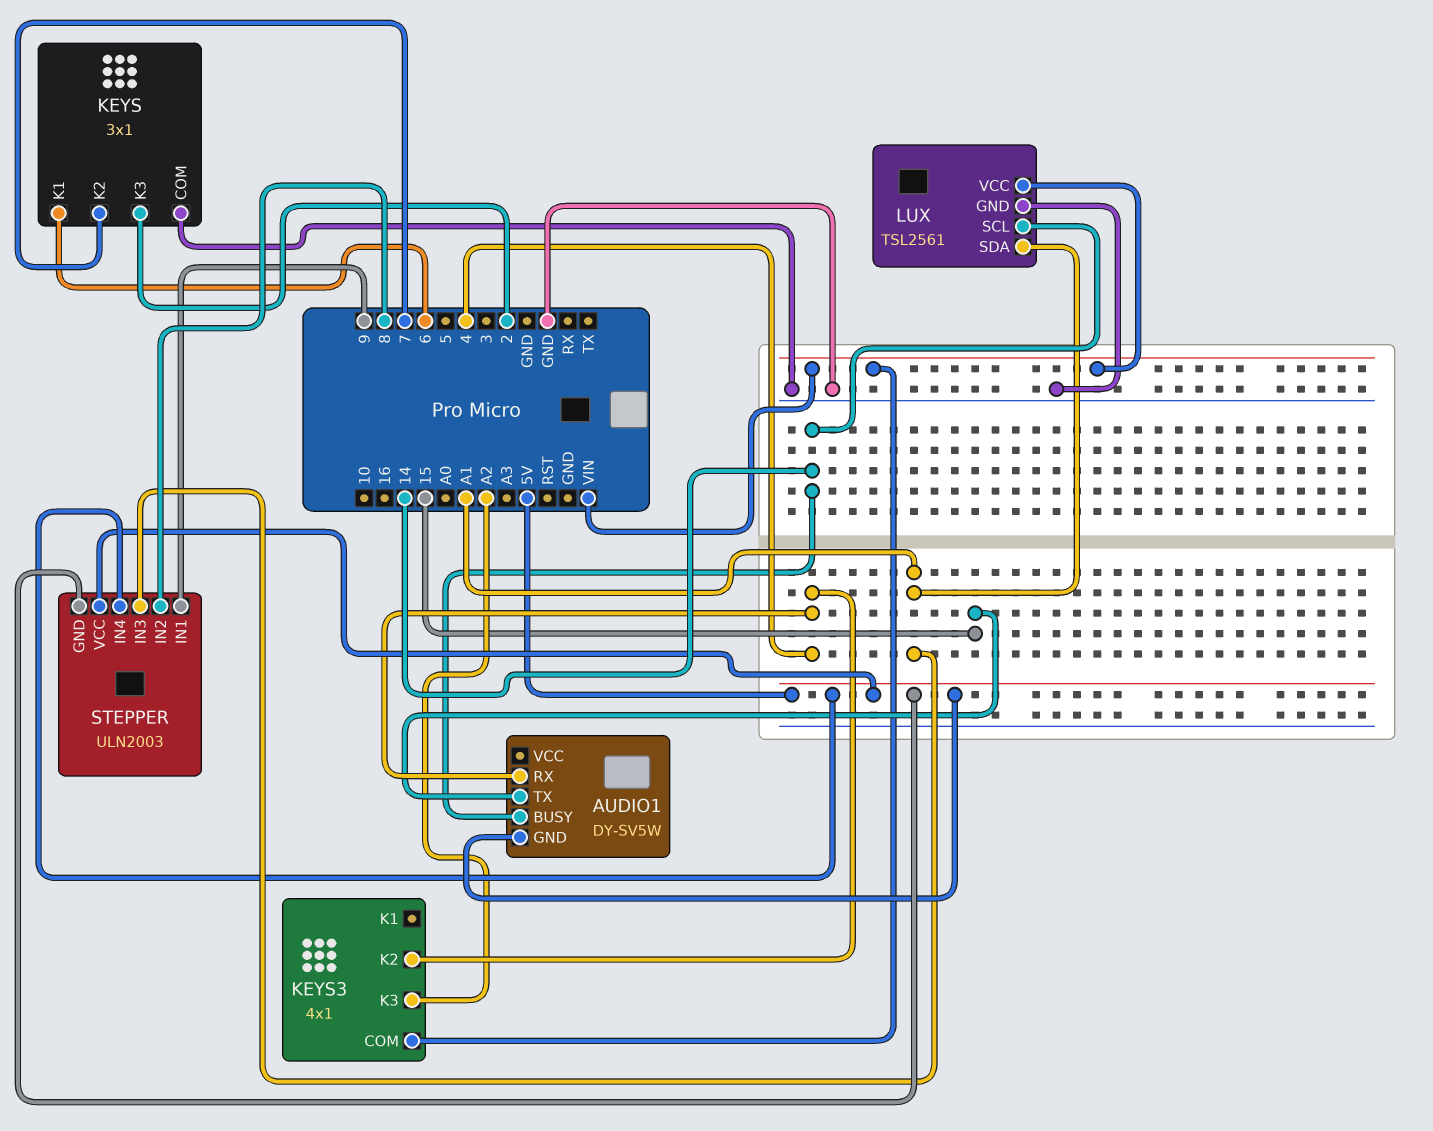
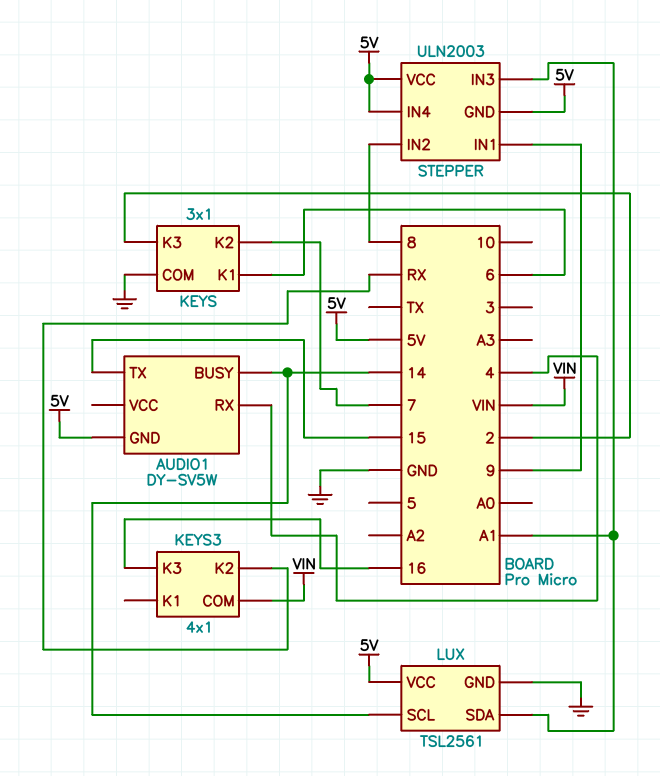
KEYS3 pin K2: 4 -> RX
KEYS3 pin K3: A2 -> 16
LUX pin VCC: VIN -> 5V

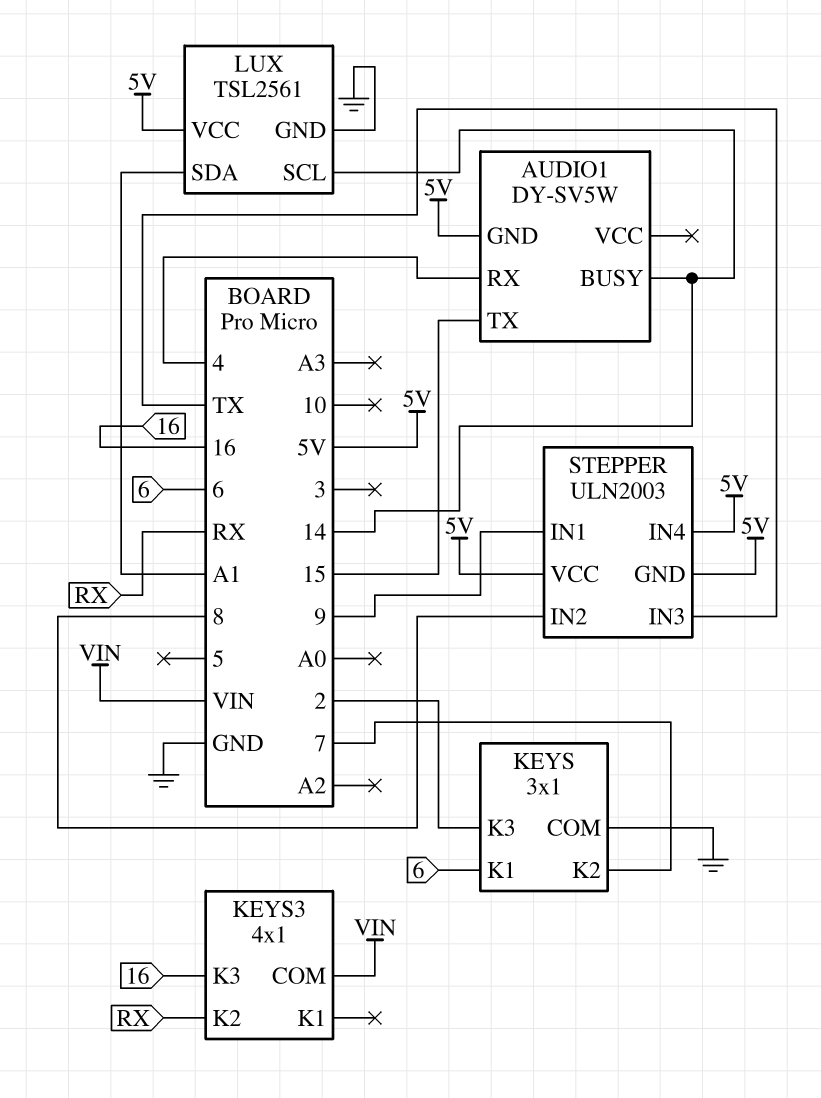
STEPPER pin IN3: A1 -> TX

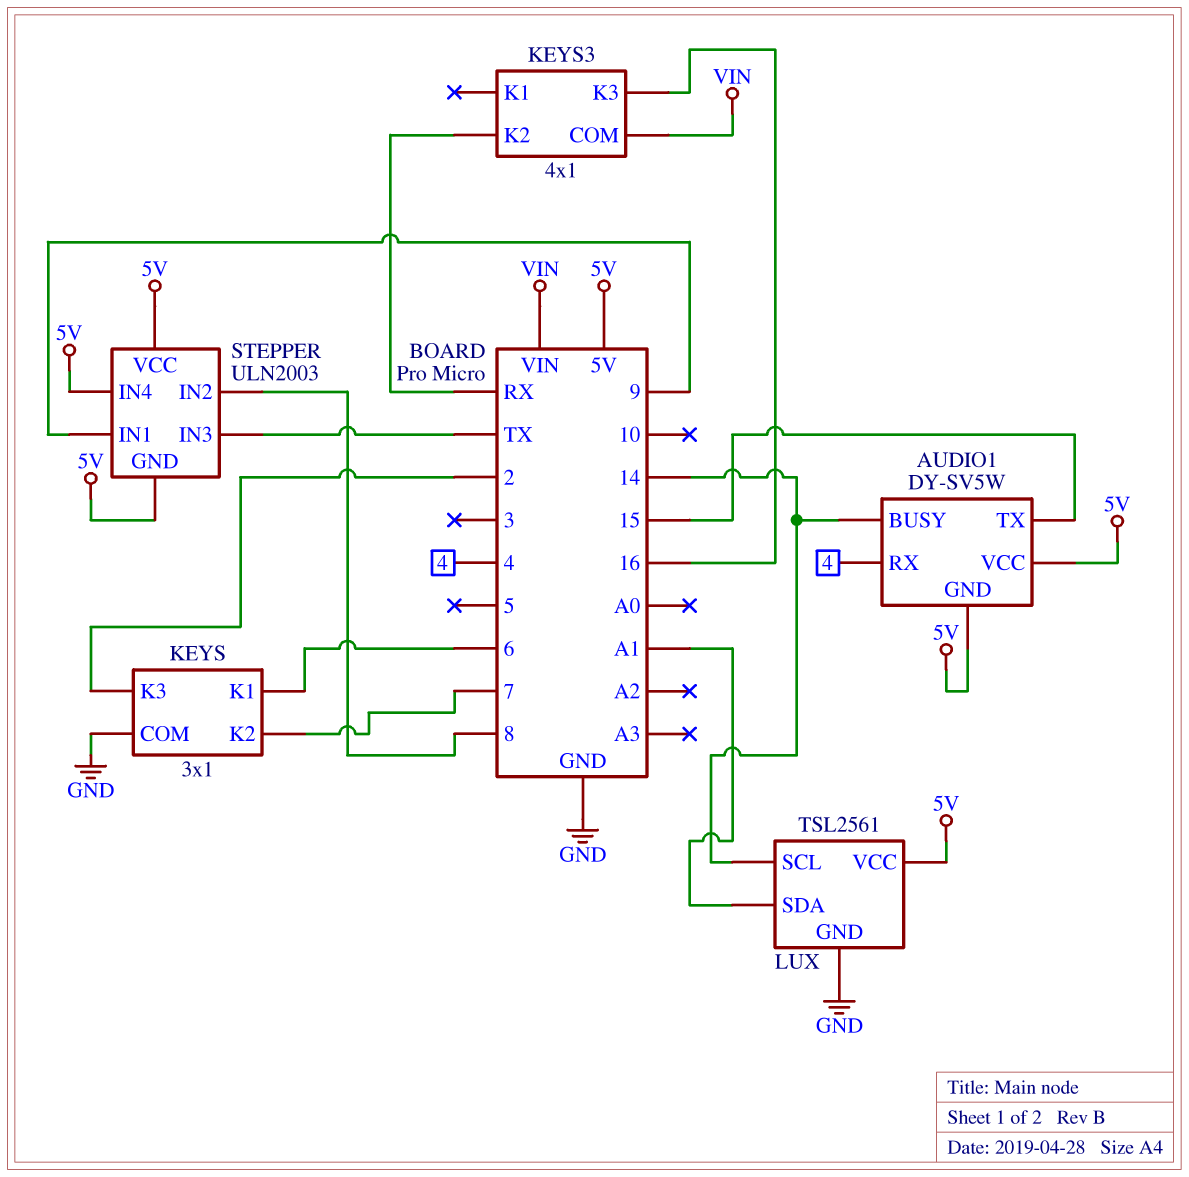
AUDIO1 pin VCC: none -> 5V

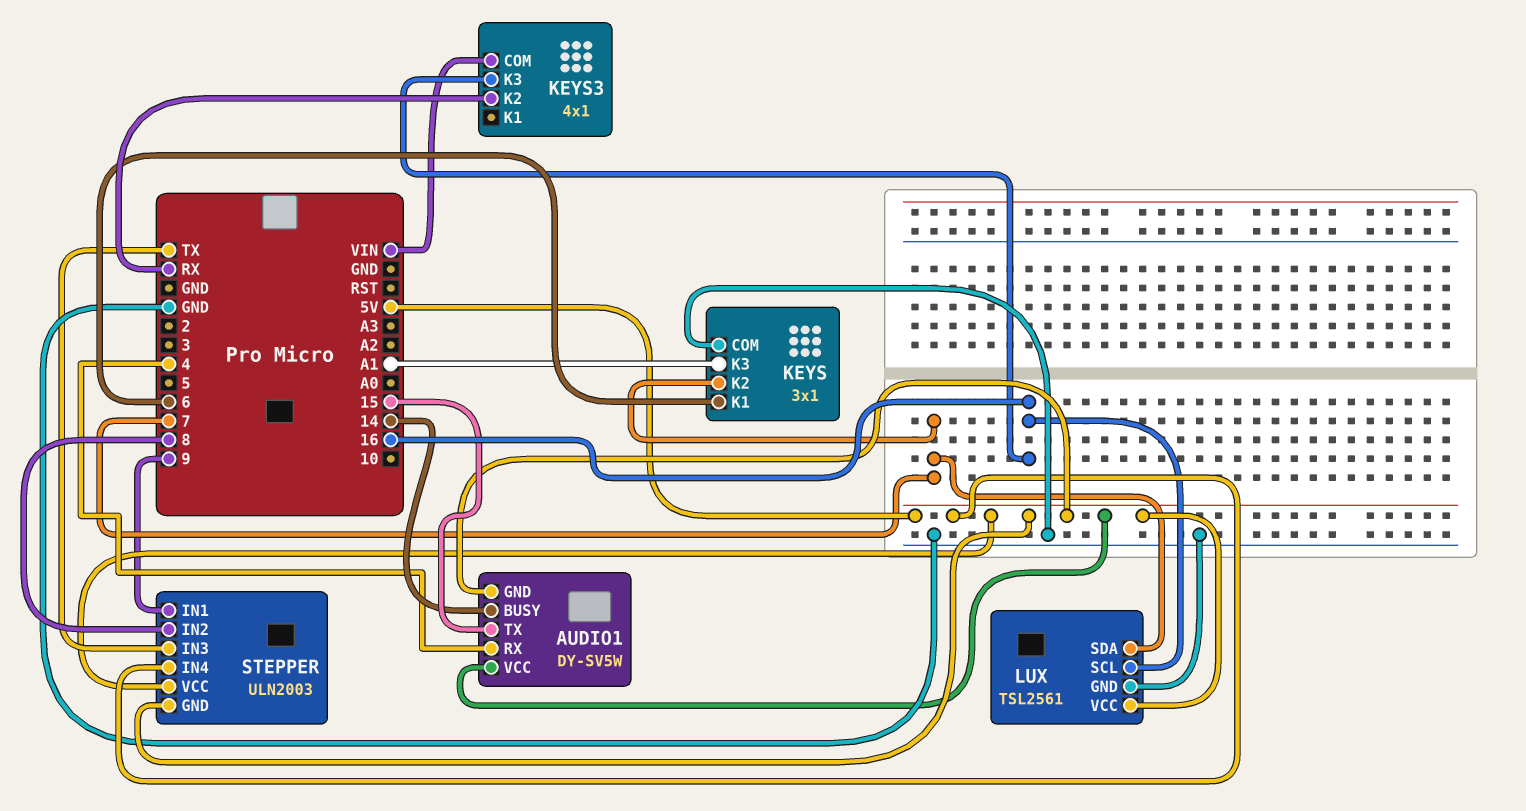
KEYS pin K3: 2 -> A1
LUX pin SCL: 14 -> 16
LUX pin SDA: A1 -> 7

